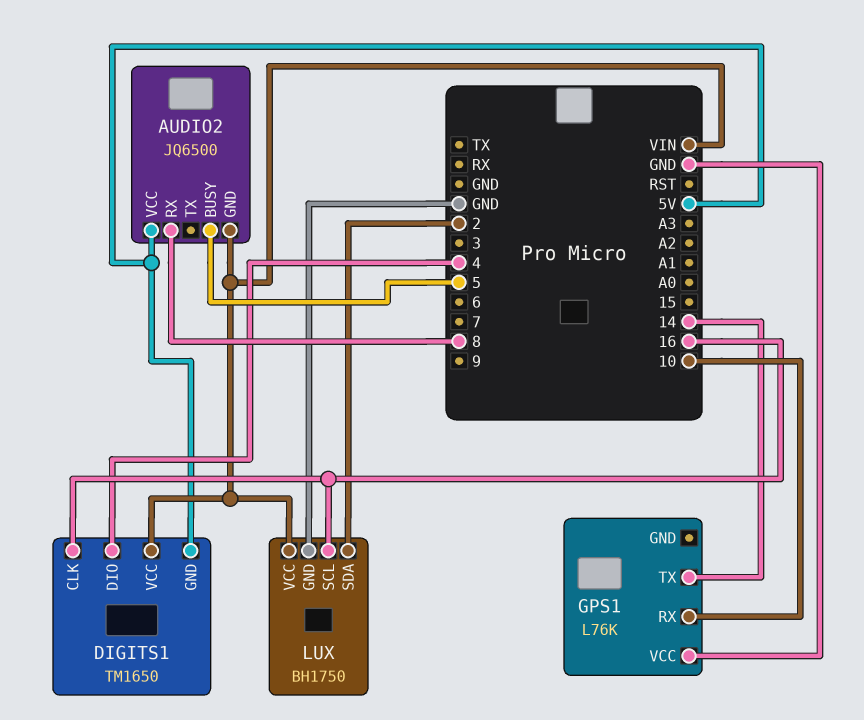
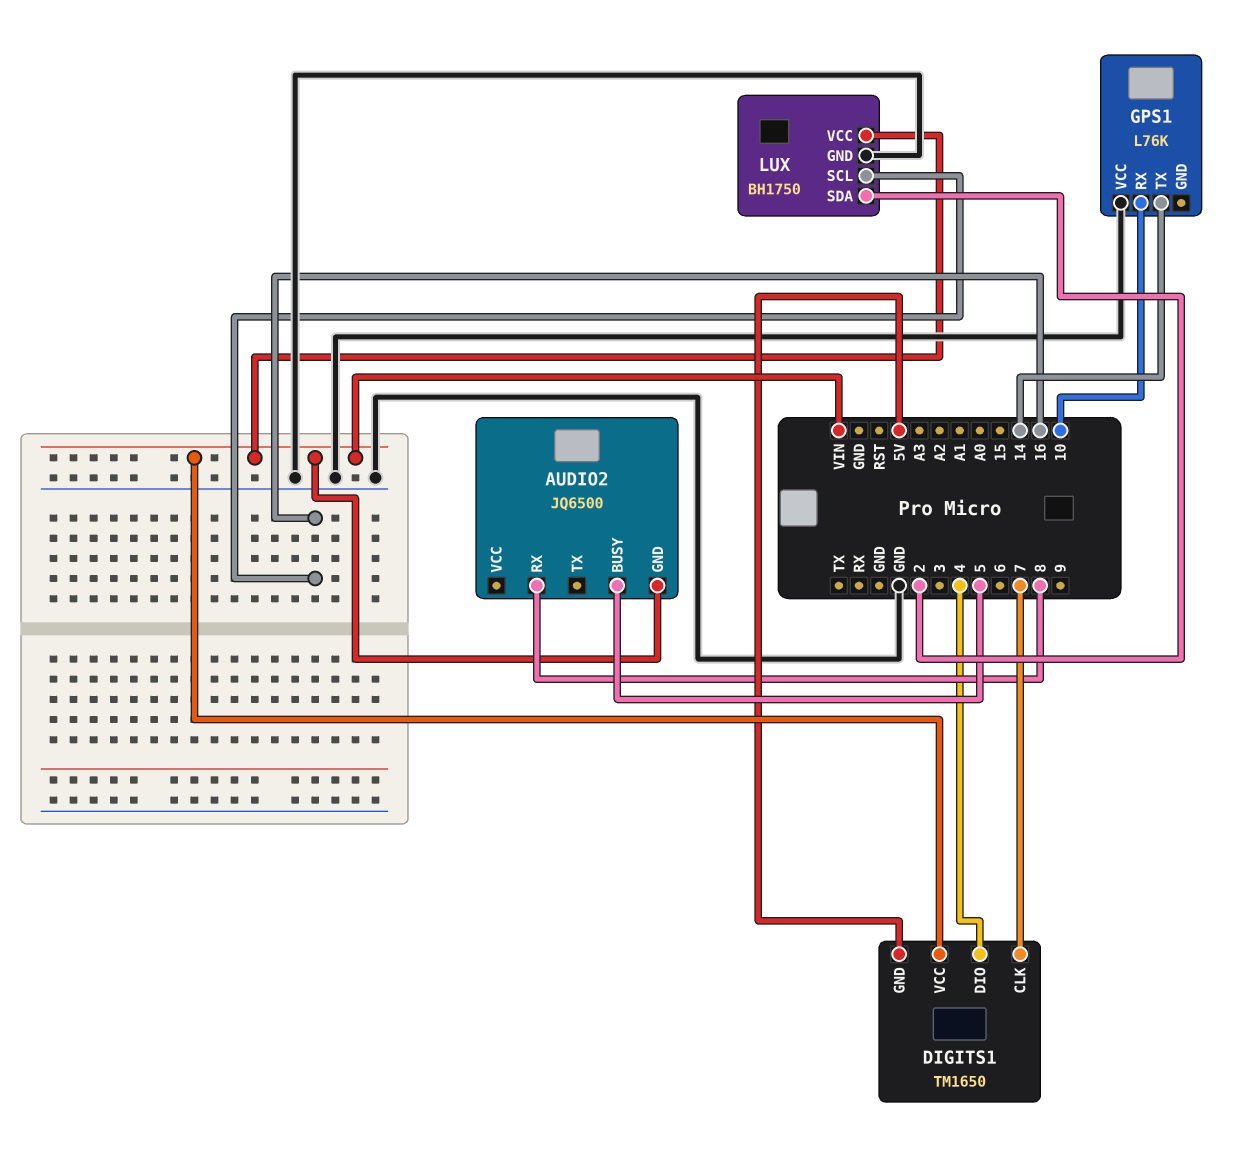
AUDIO2 pin VCC: 5V -> none
DIGITS1 pin CLK: 16 -> 7

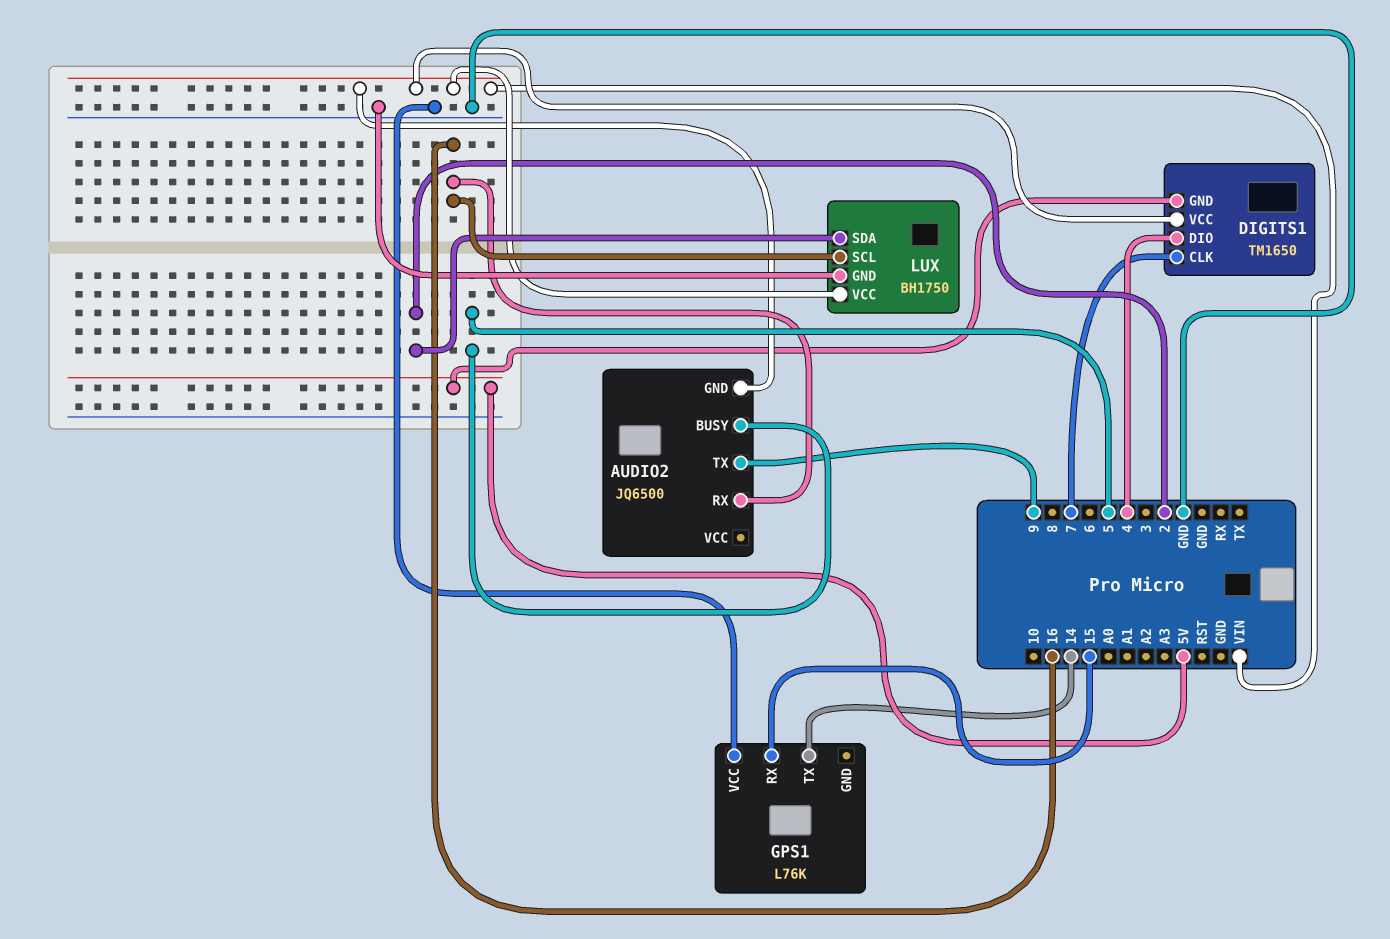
AUDIO2 pin RX: 8 -> 16
AUDIO2 pin TX: none -> 9
GPS1 pin RX: 10 -> 15

